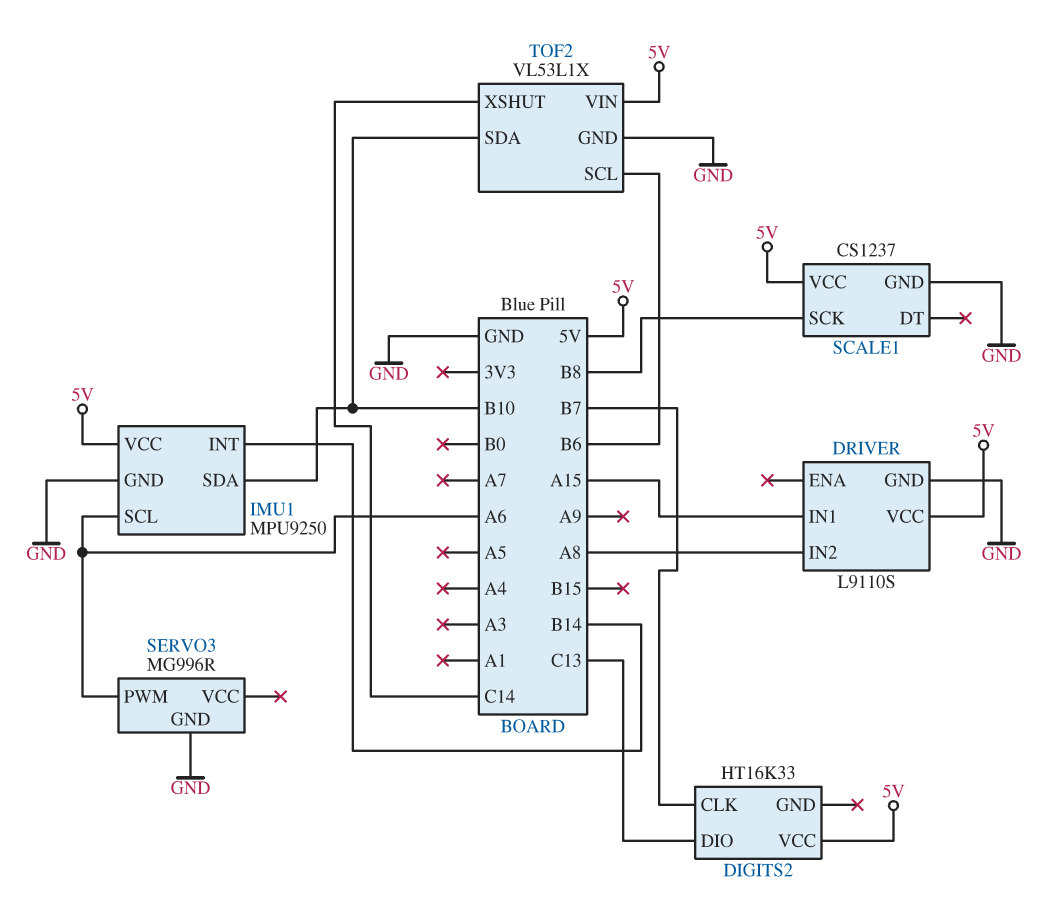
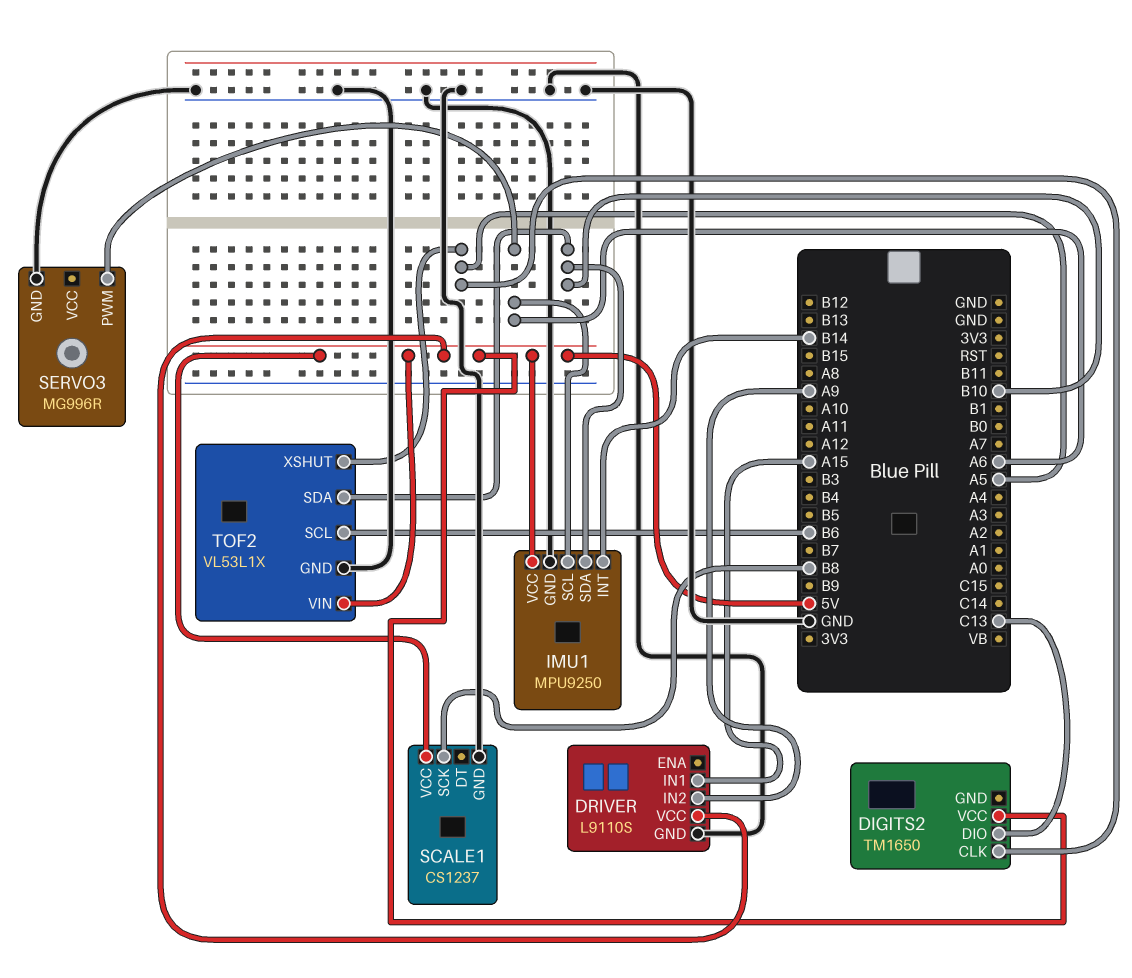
DIGITS2: HT16K33 -> TM1650
DIGITS2 pin CLK: B7 -> A5
DRIVER pin IN2: A8 -> A9
TOF2 pin XSHUT: C14 -> A5

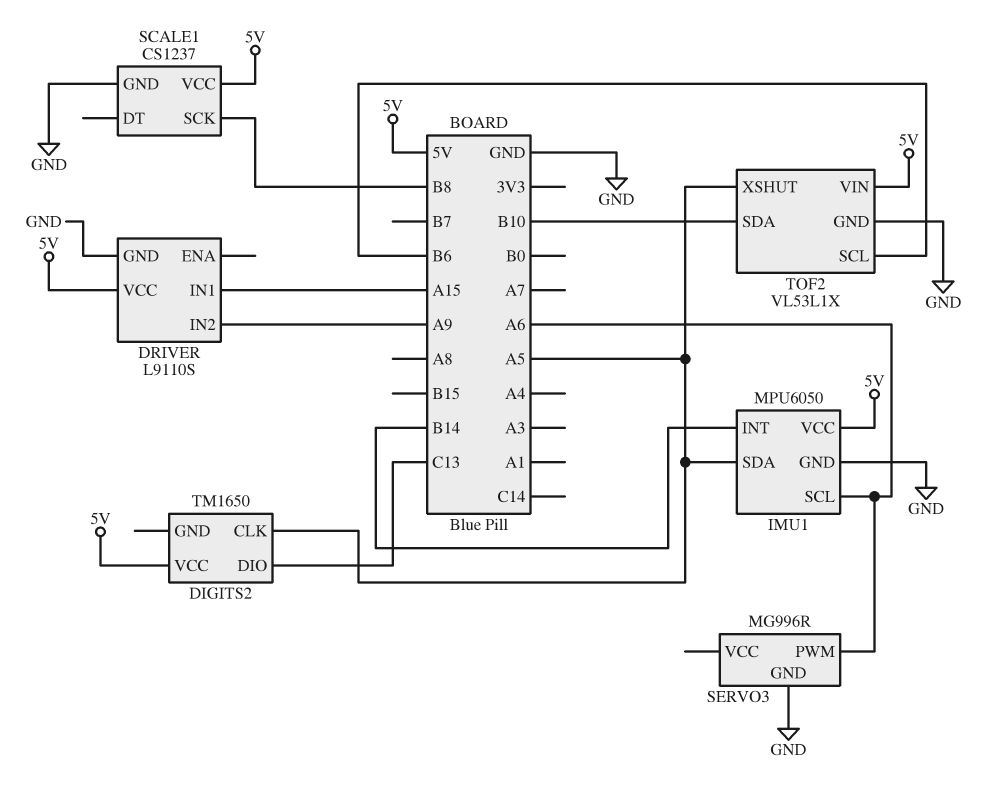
IMU1: MPU9250 -> MPU6050
IMU1 pin SDA: B10 -> A5

